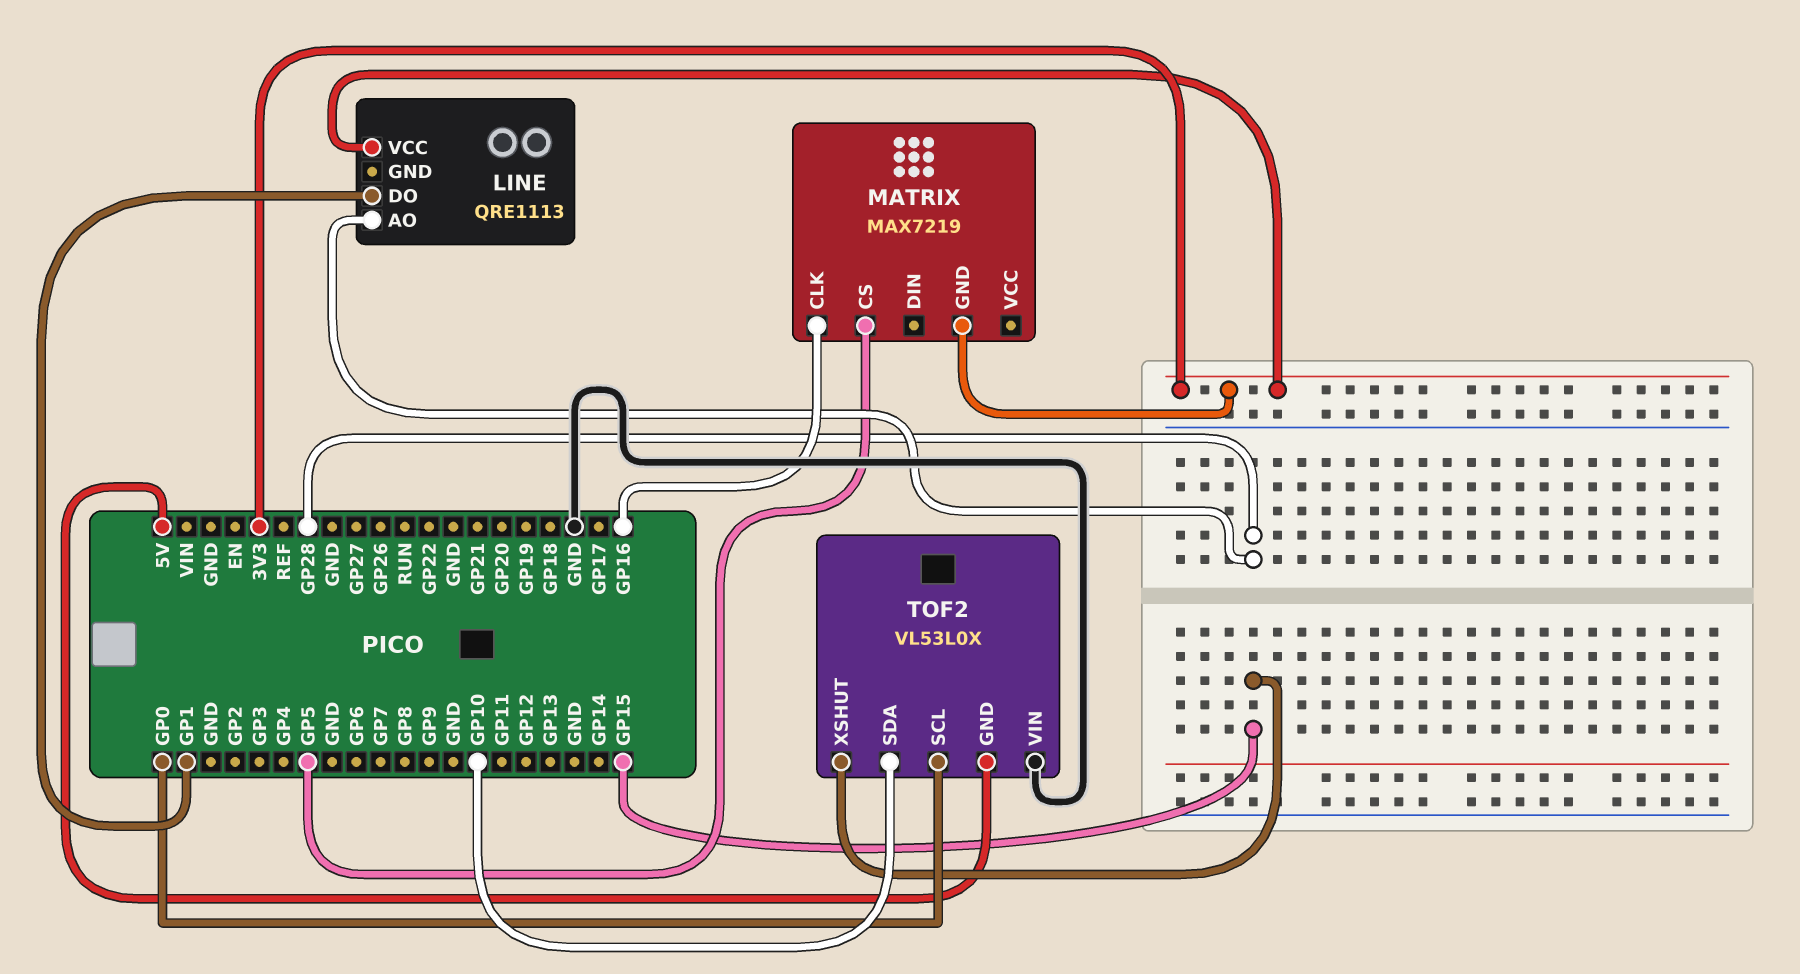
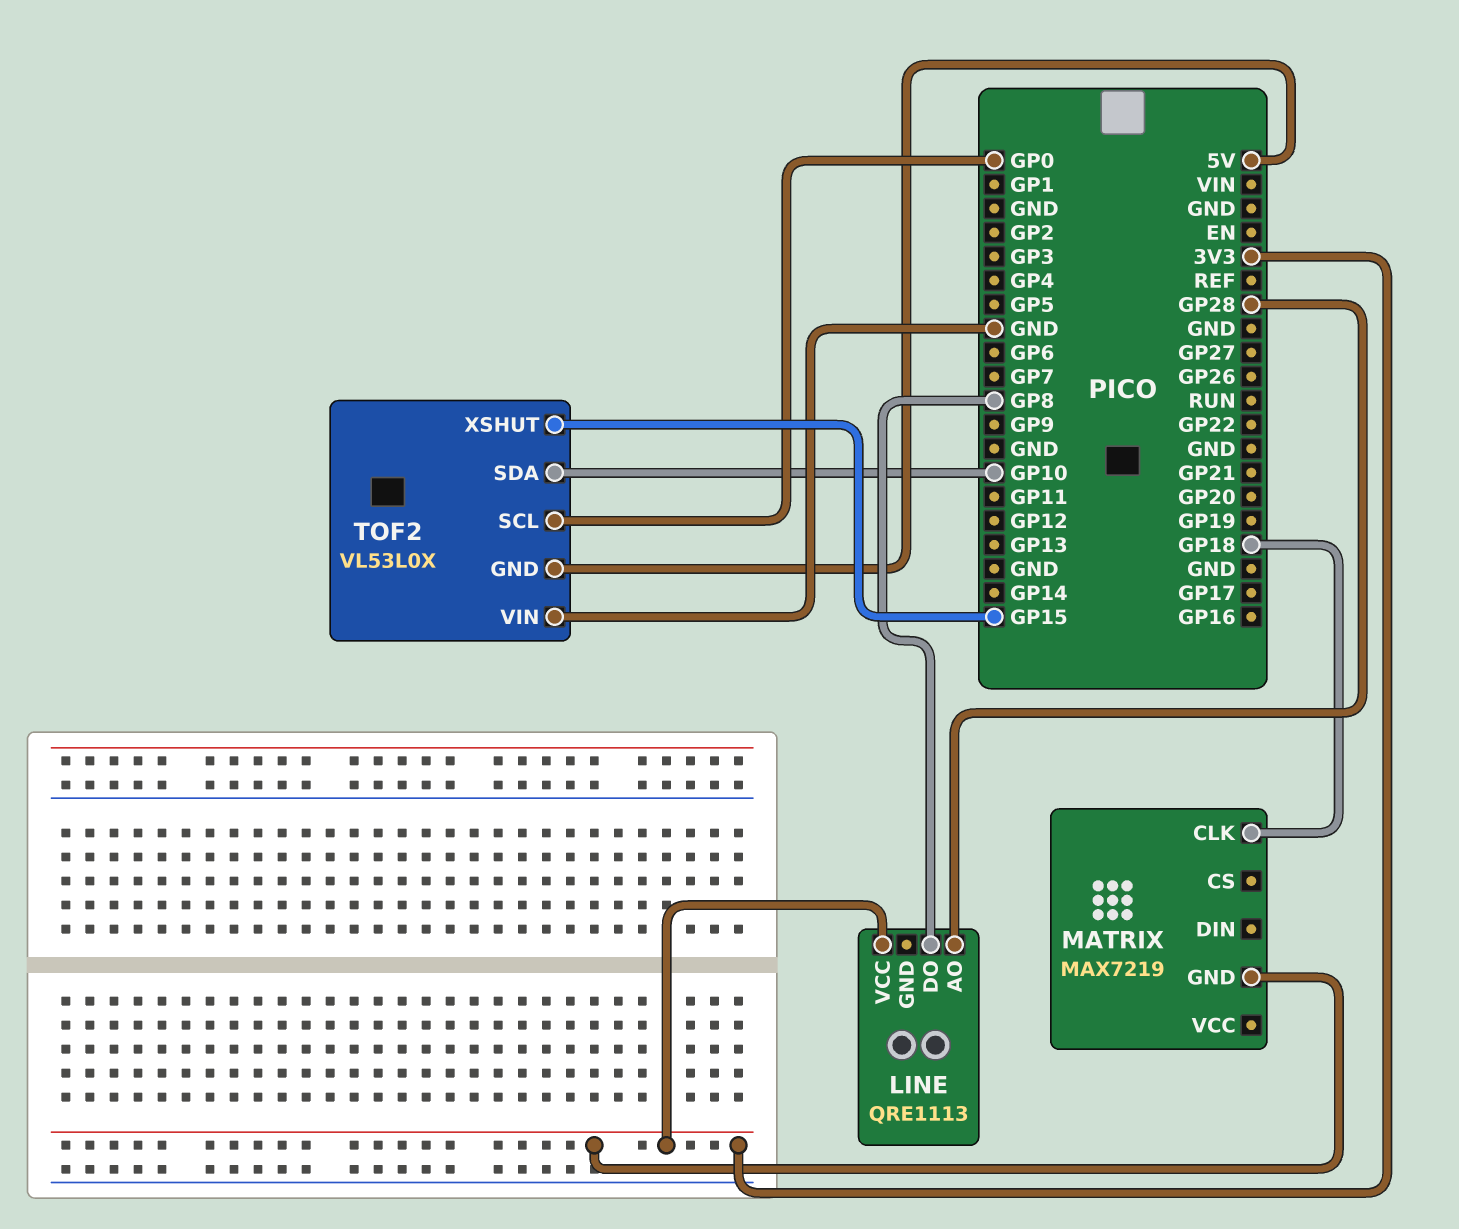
LINE pin DO: GP1 -> GP8
MATRIX pin CLK: GP16 -> GP18
MATRIX pin CS: GP5 -> none

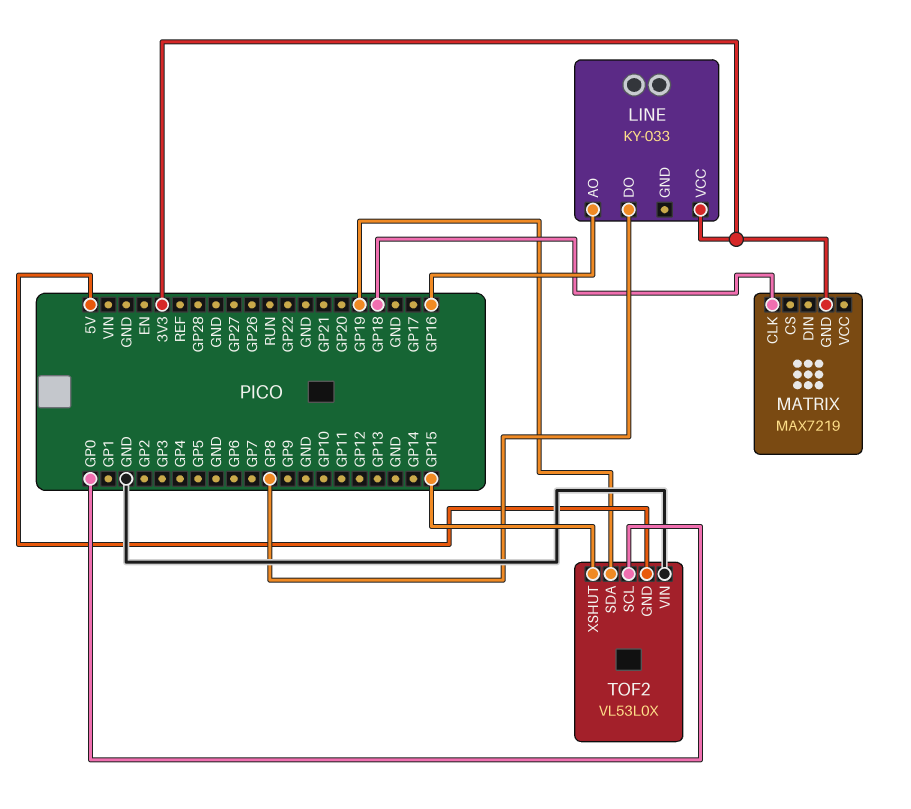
LINE: QRE1113 -> KY-033
LINE pin AO: GP28 -> GP16
TOF2 pin SDA: GP10 -> GP19

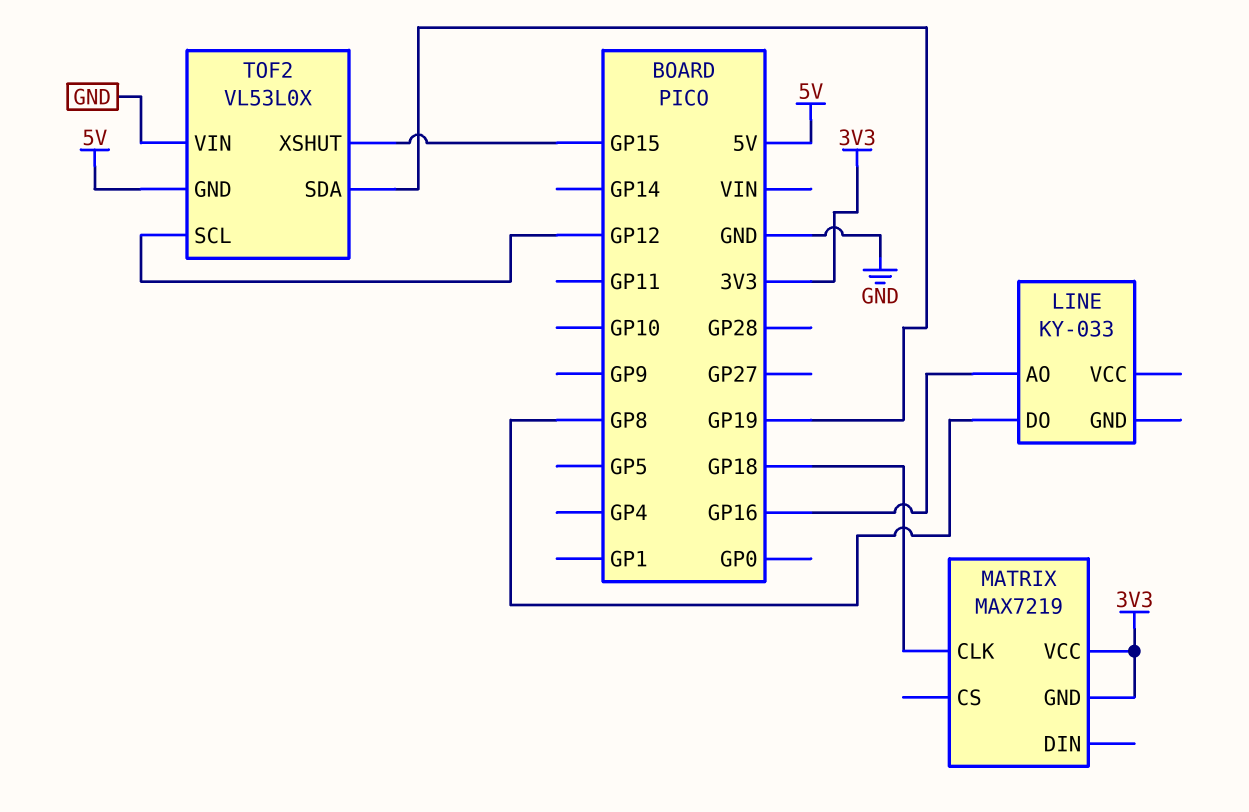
LINE pin VCC: 3V3 -> none
MATRIX pin VCC: none -> 3V3
TOF2 pin SCL: GP0 -> GP12

